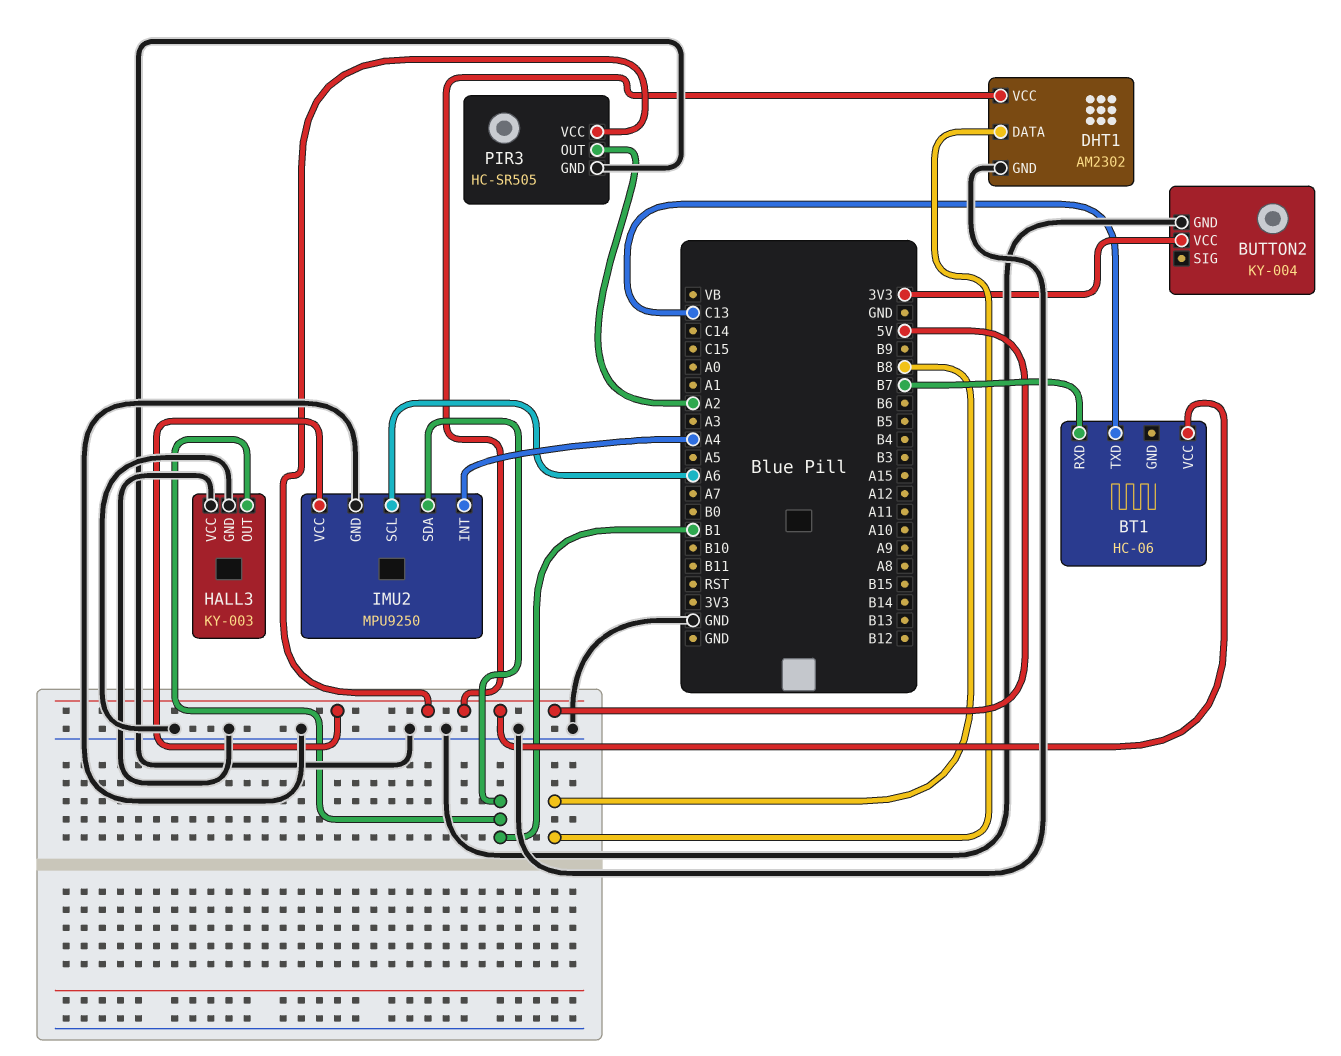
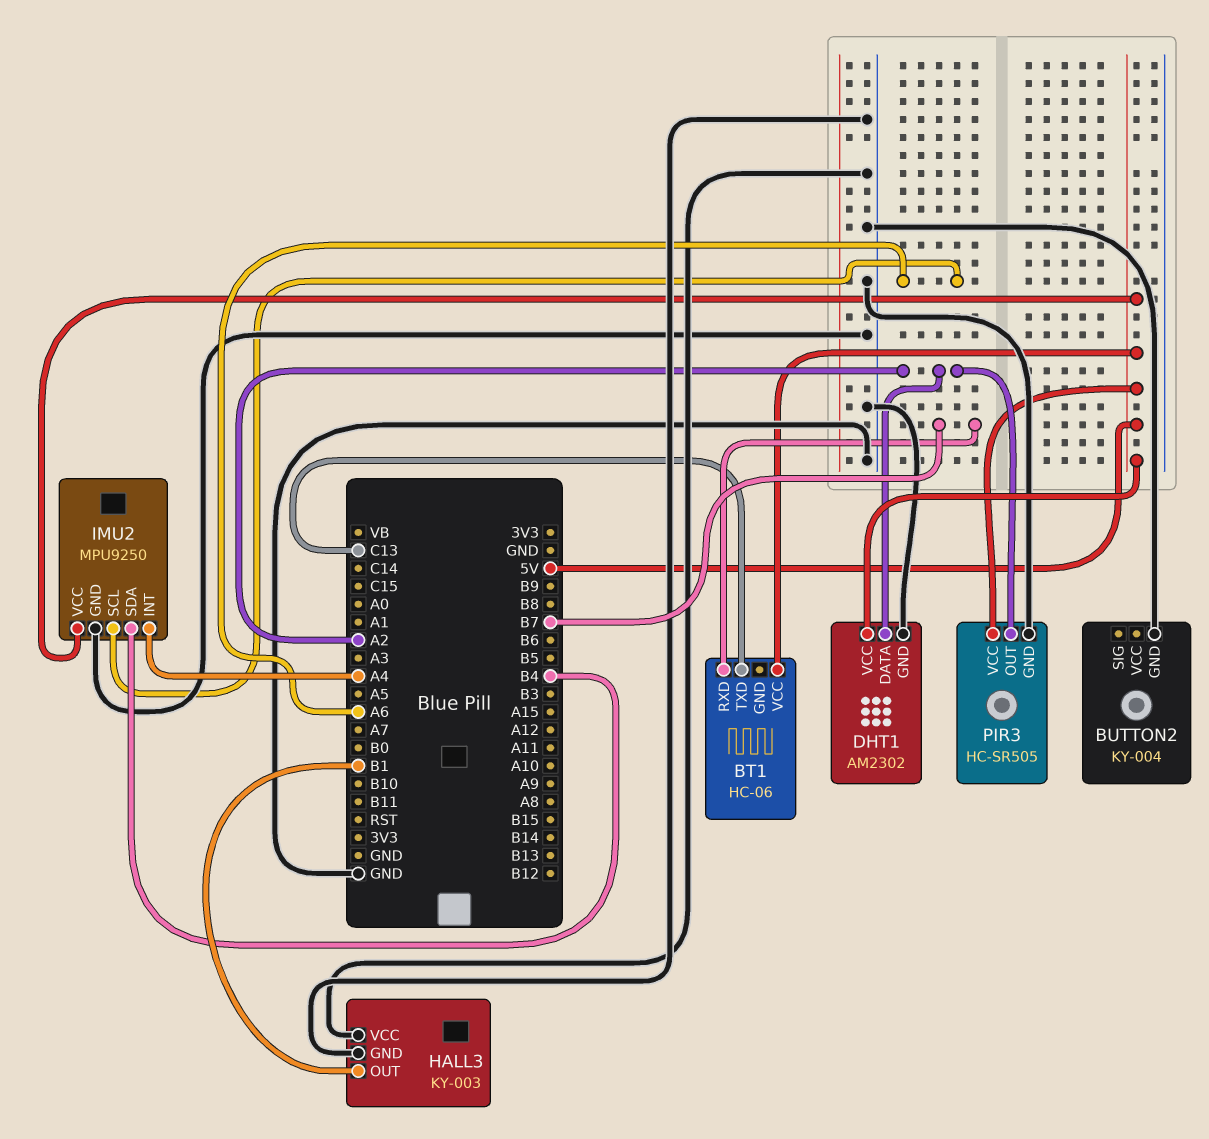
BUTTON2 pin VCC: 3V3 -> none
DHT1 pin DATA: B8 -> A2
IMU2 pin SDA: B1 -> B4

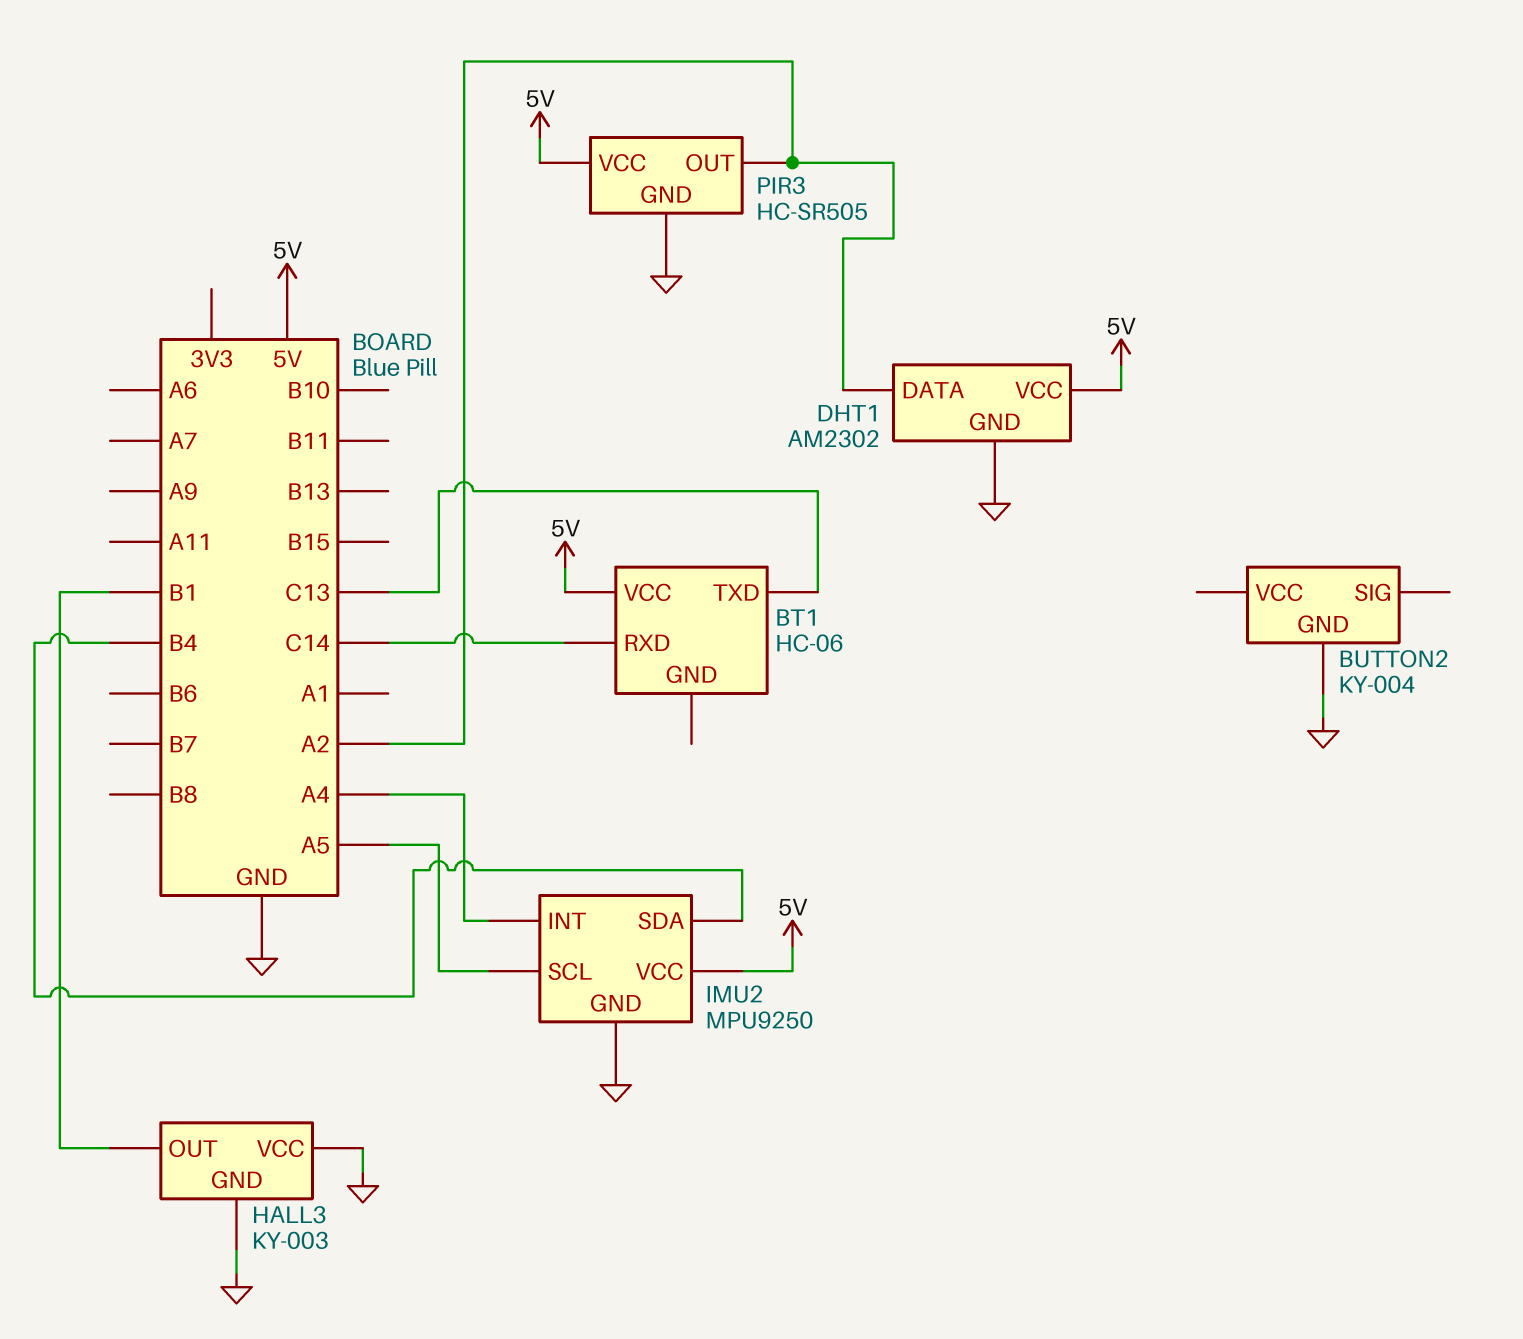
BT1 pin RXD: B7 -> C14
IMU2 pin SCL: A6 -> A5

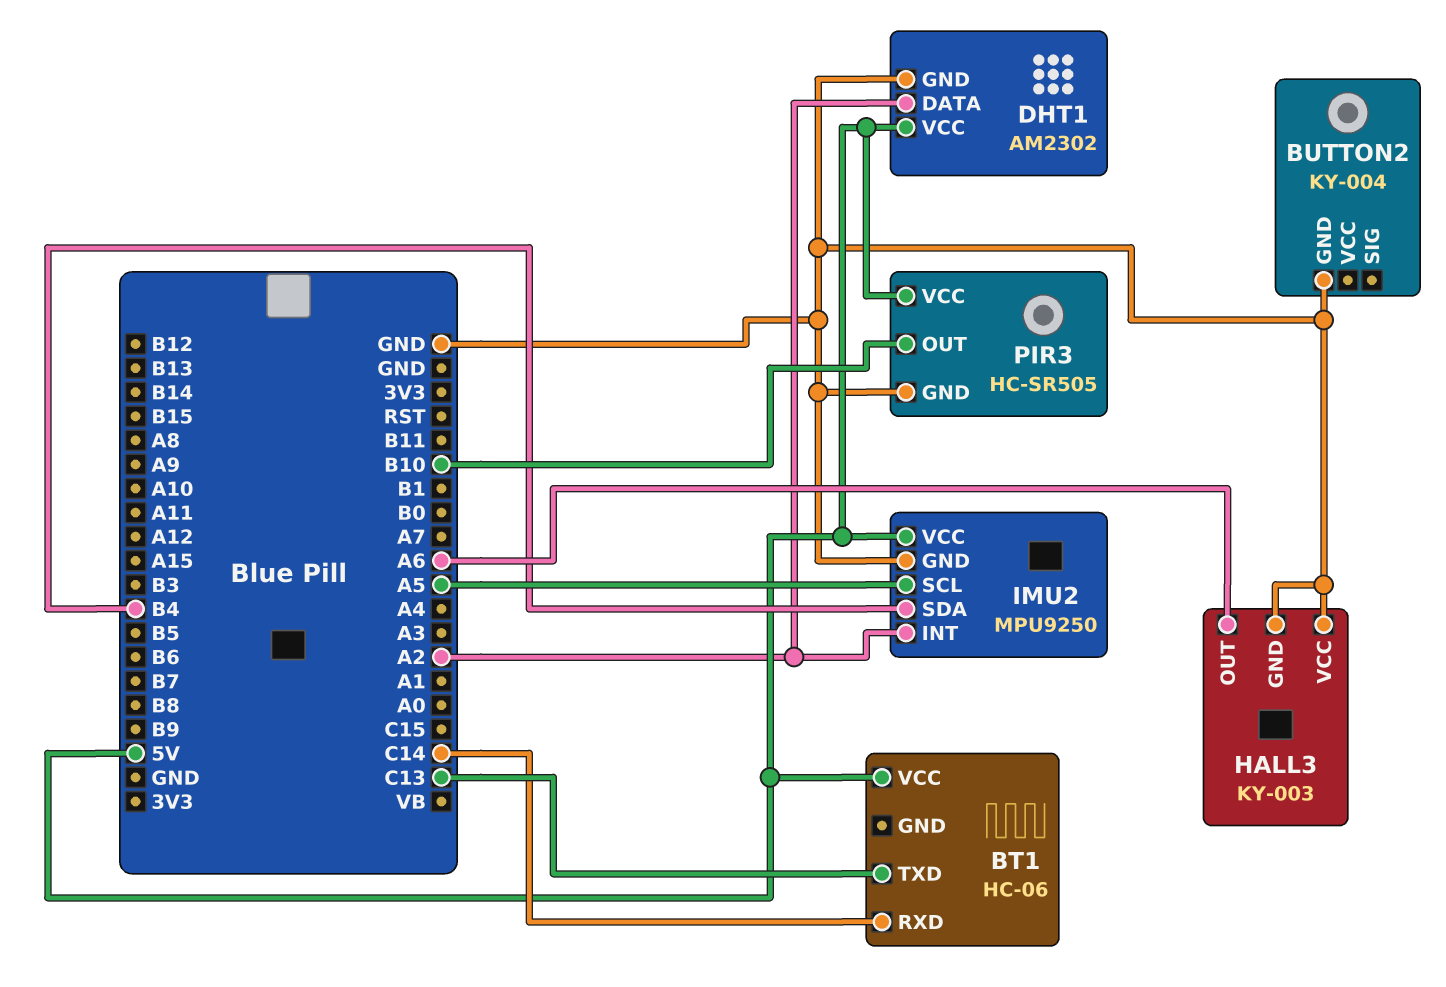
HALL3 pin OUT: B1 -> A6
IMU2 pin INT: A4 -> A2
PIR3 pin OUT: A2 -> B10

